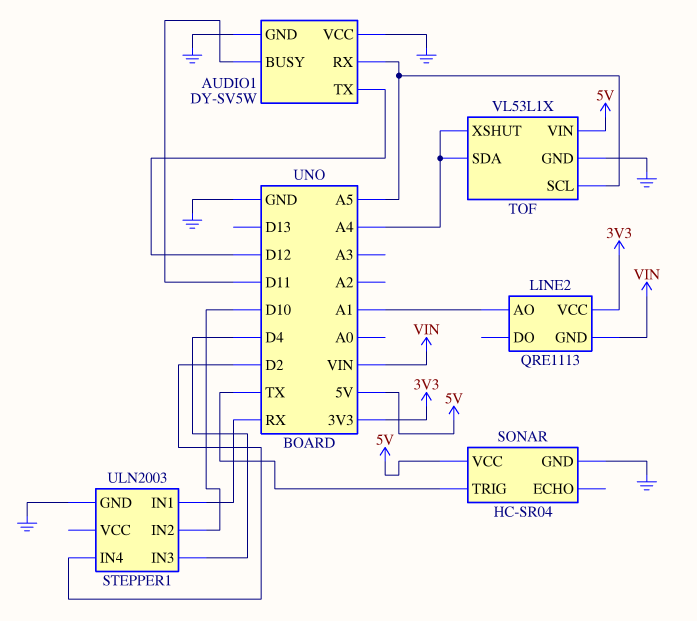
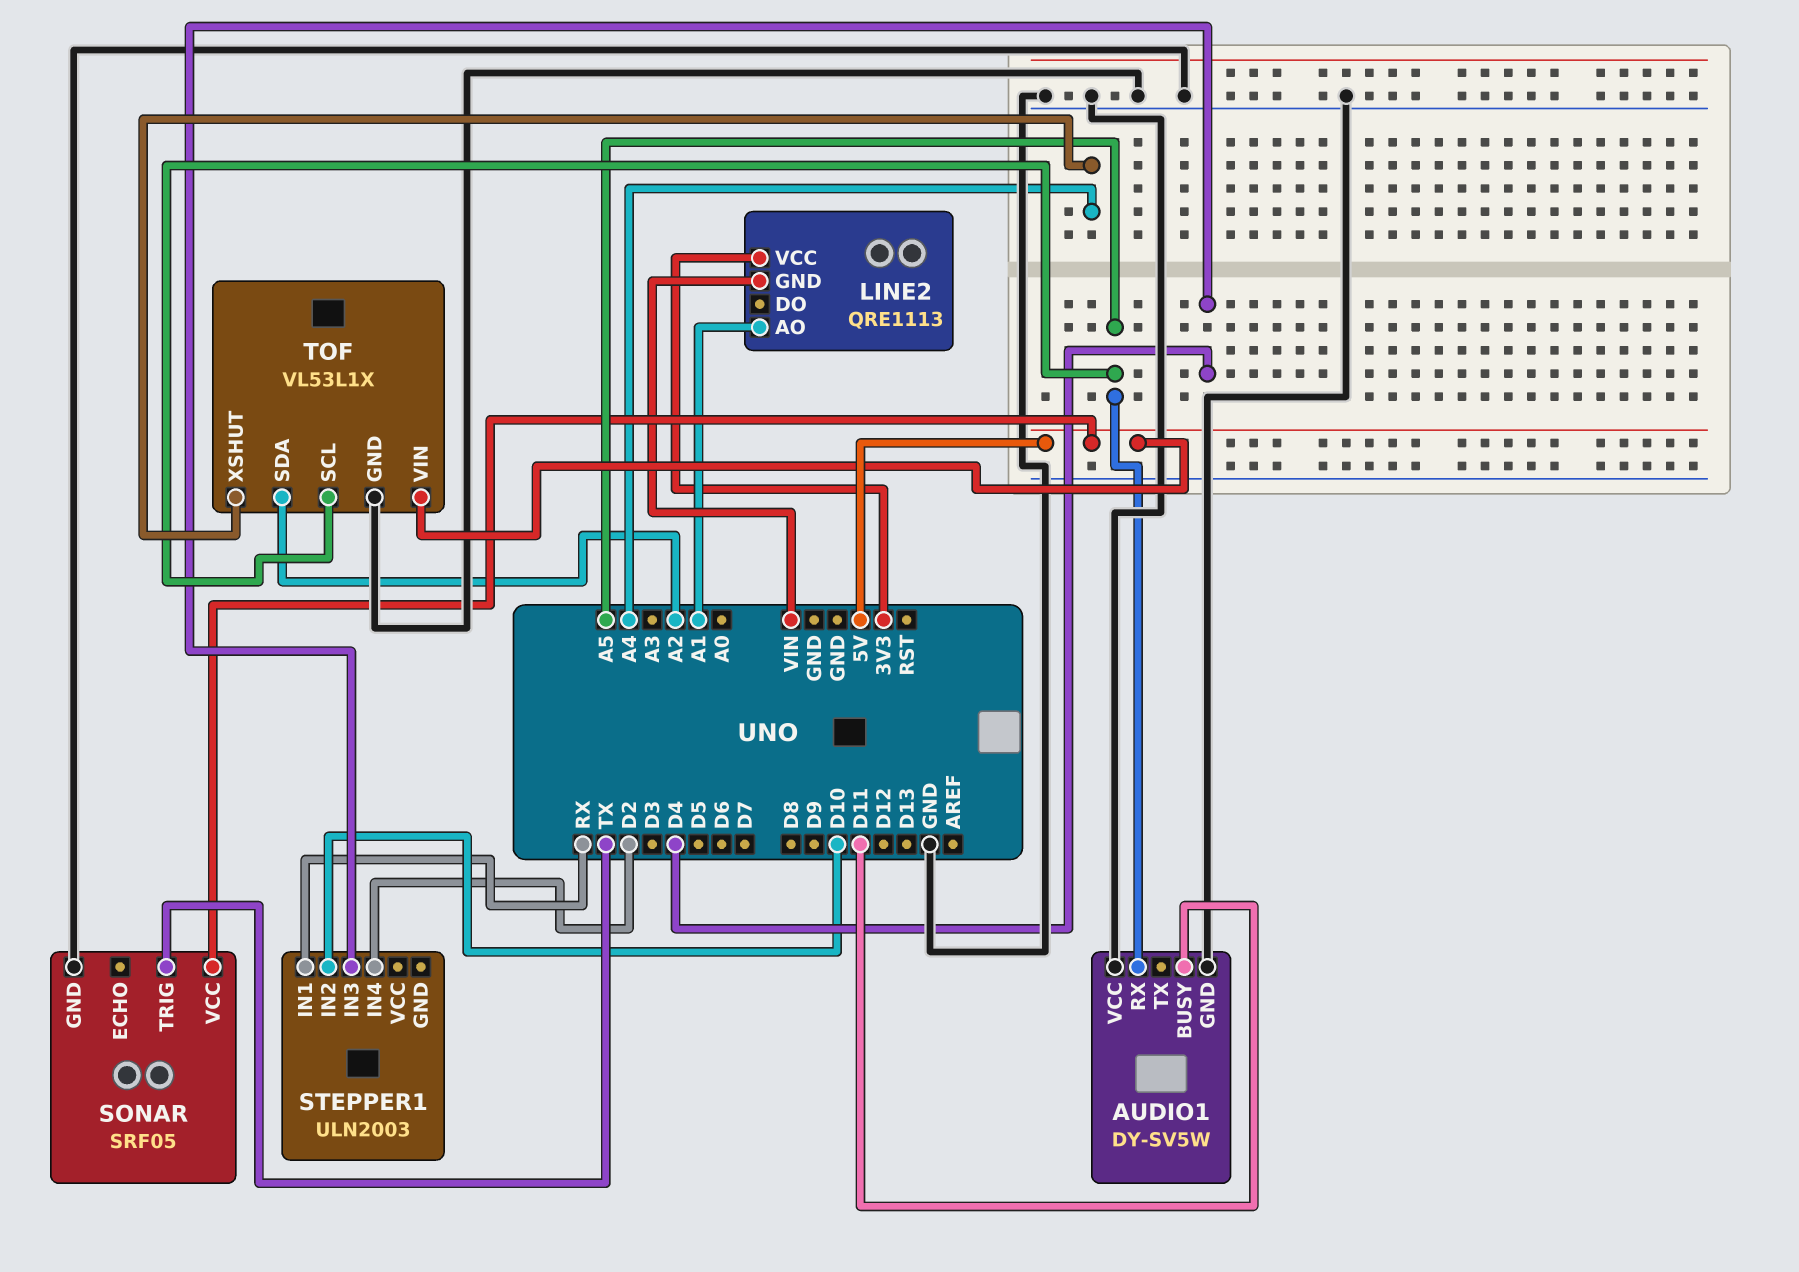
AUDIO1 pin TX: D12 -> none
SONAR: HC-SR04 -> SRF05
STEPPER1 pin GND: GND -> none
TOF pin SDA: A4 -> A2

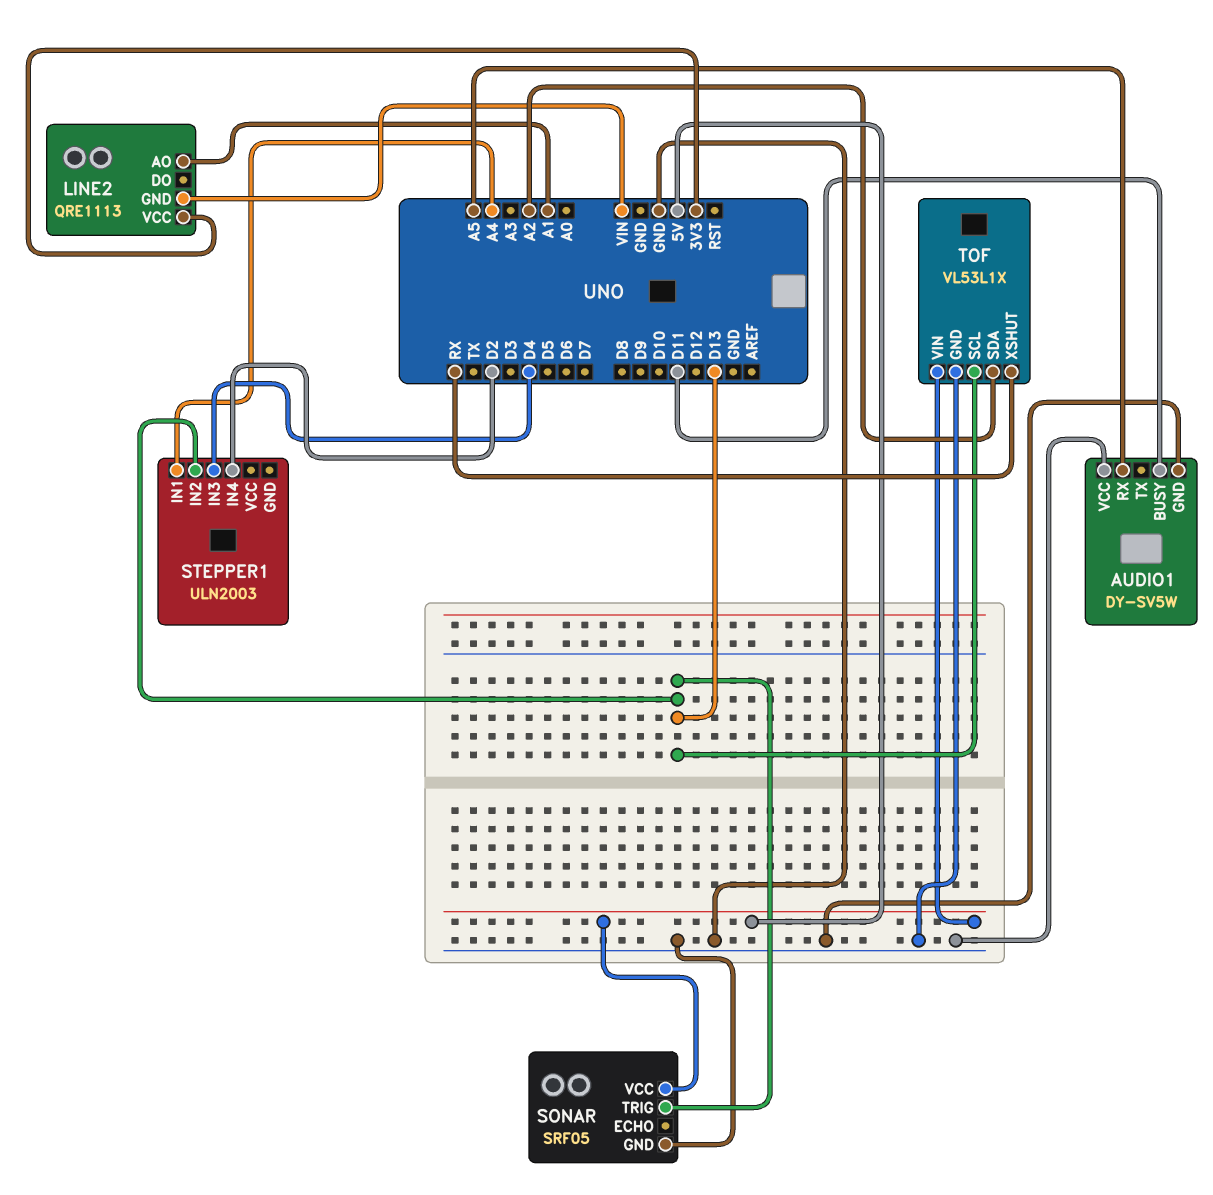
SONAR pin TRIG: TX -> D13
STEPPER1 pin IN1: RX -> A4
STEPPER1 pin IN2: D10 -> D13
TOF pin SCL: A5 -> D13
TOF pin XSHUT: A4 -> RX

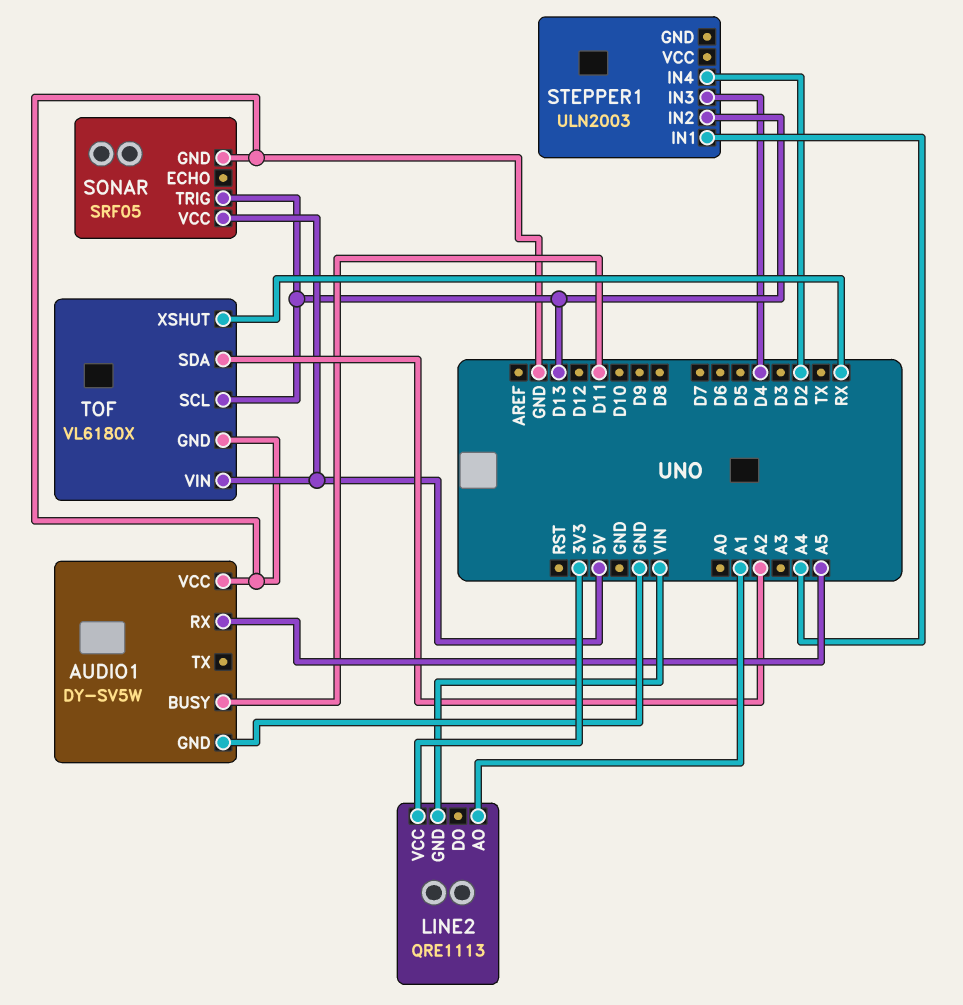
TOF: VL53L1X -> VL6180X

